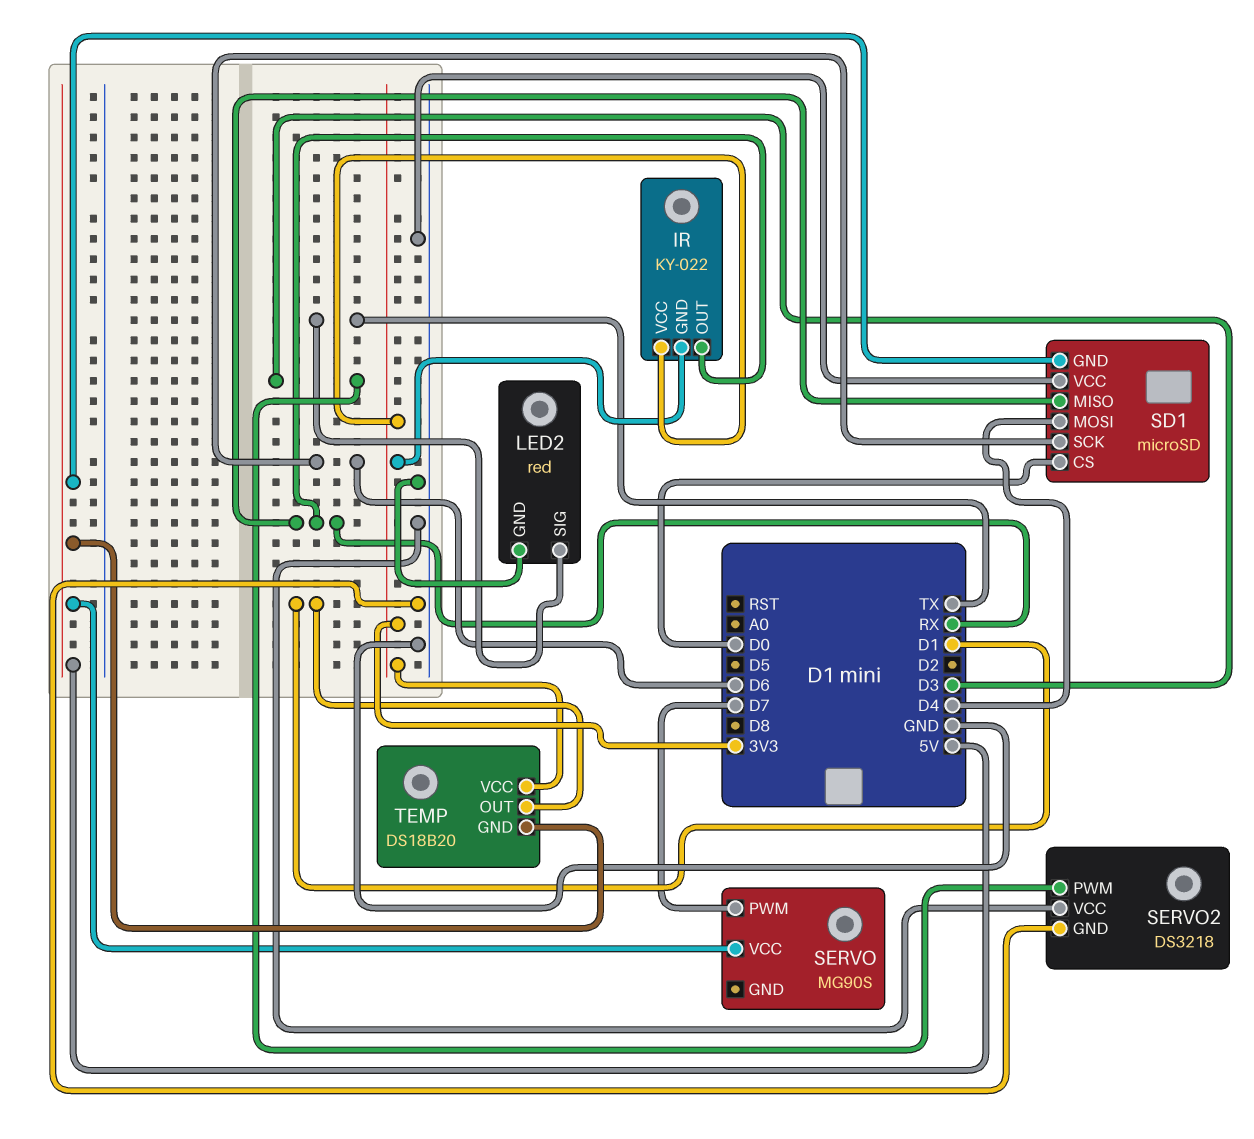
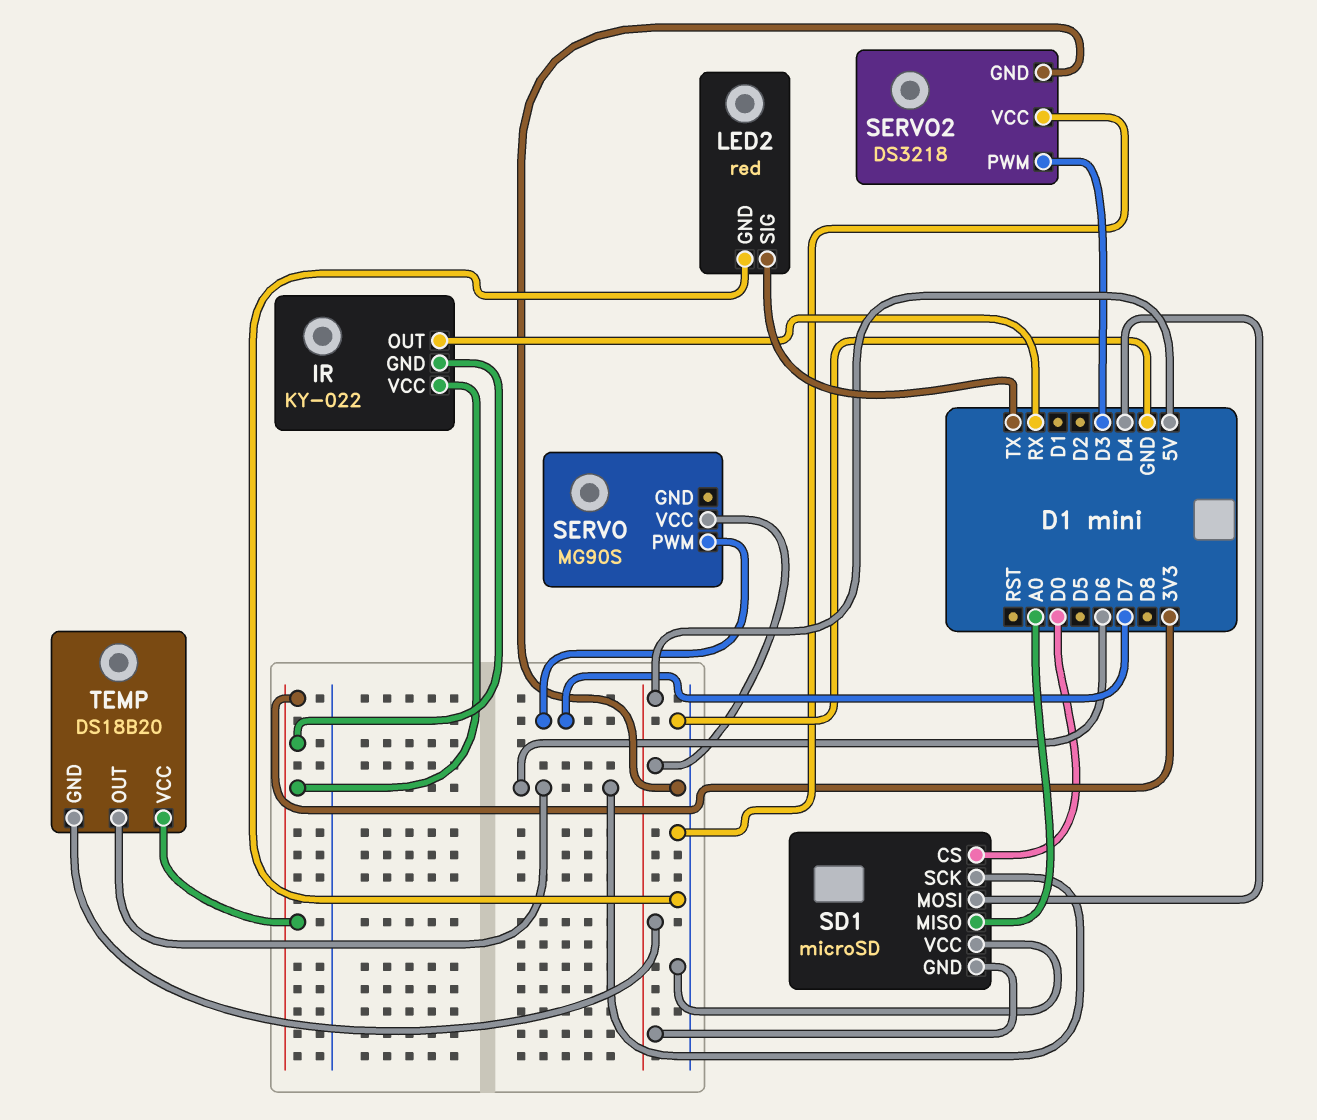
SD1 pin MISO: RX -> A0
TEMP pin OUT: D1 -> D6

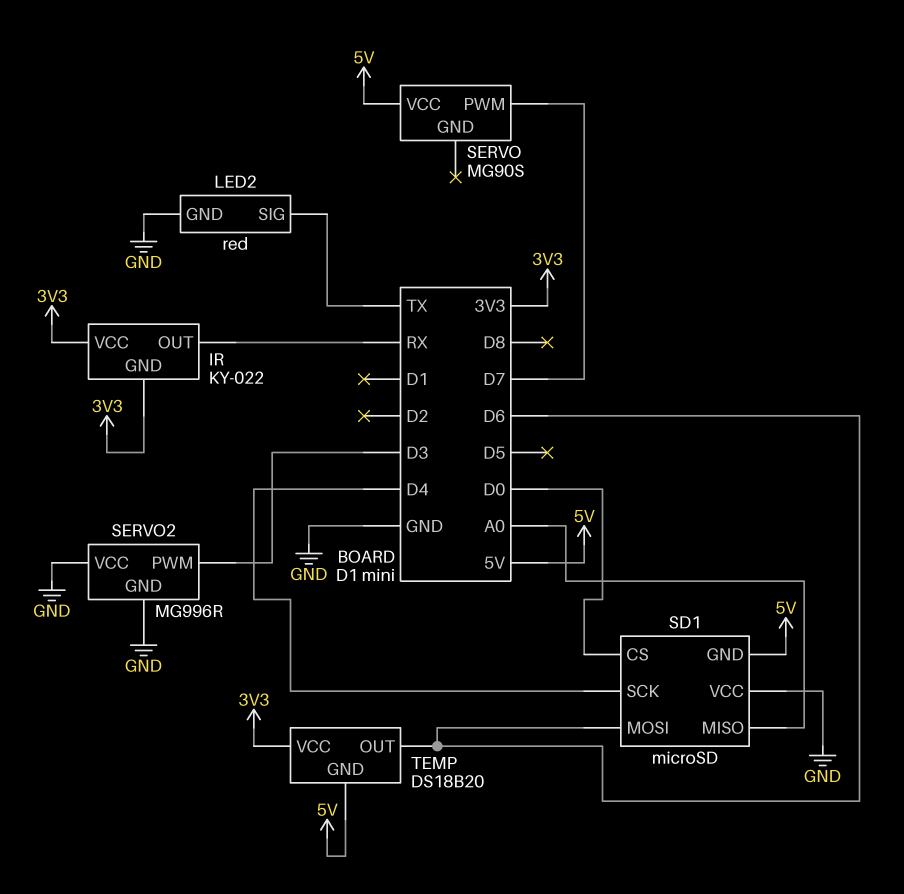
SD1 pin MOSI: D4 -> D6
SD1 pin SCK: D6 -> D4
SERVO2: DS3218 -> MG996R

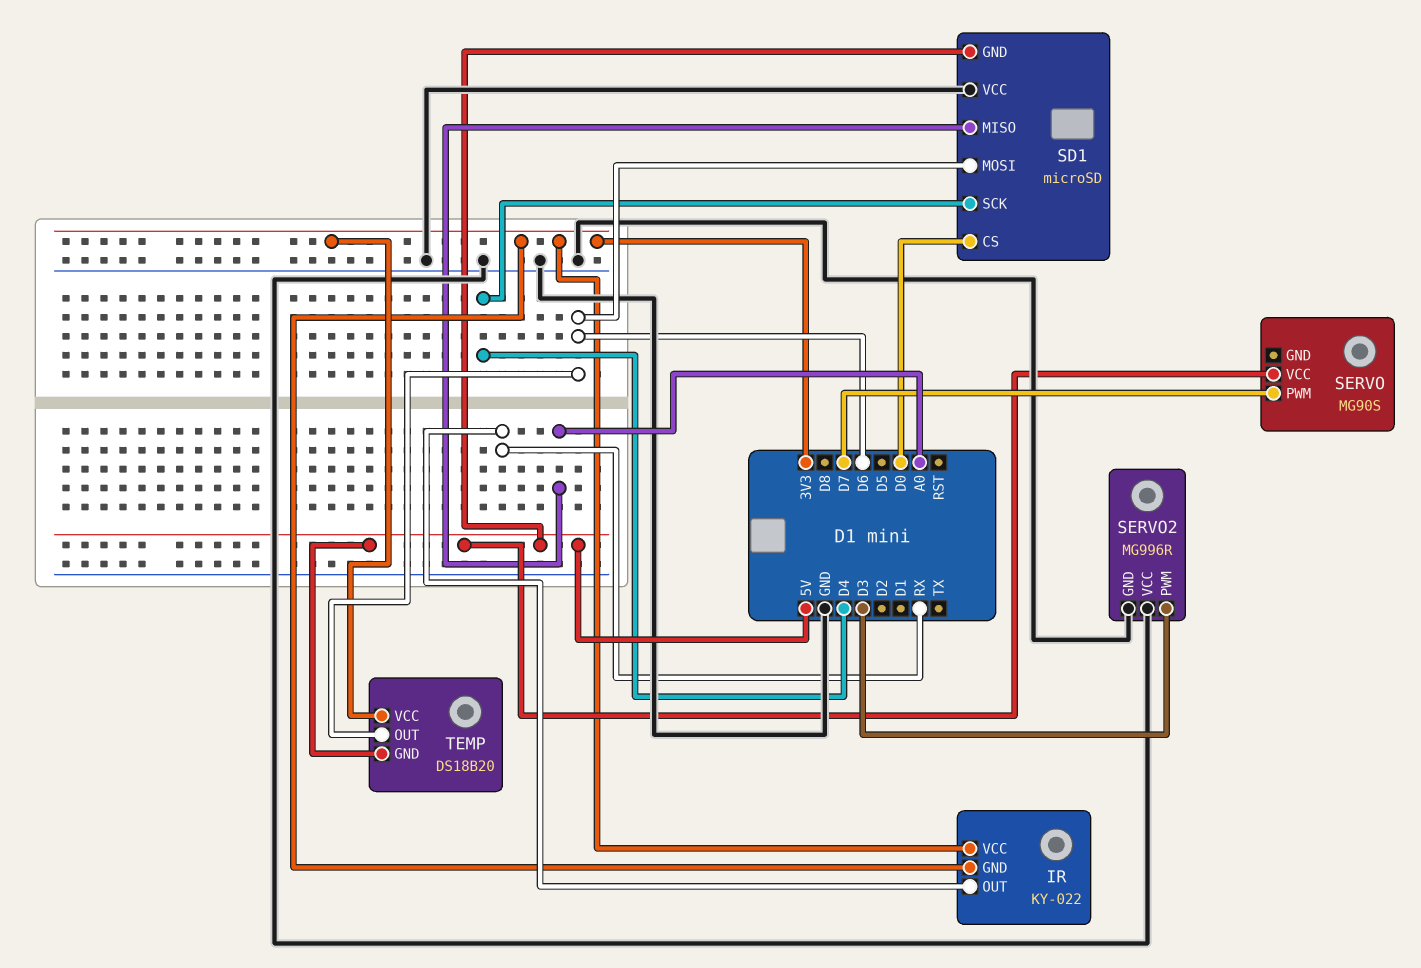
LED2: red -> none
LED2 pin GND: GND -> none
LED2 pin SIG: TX -> none

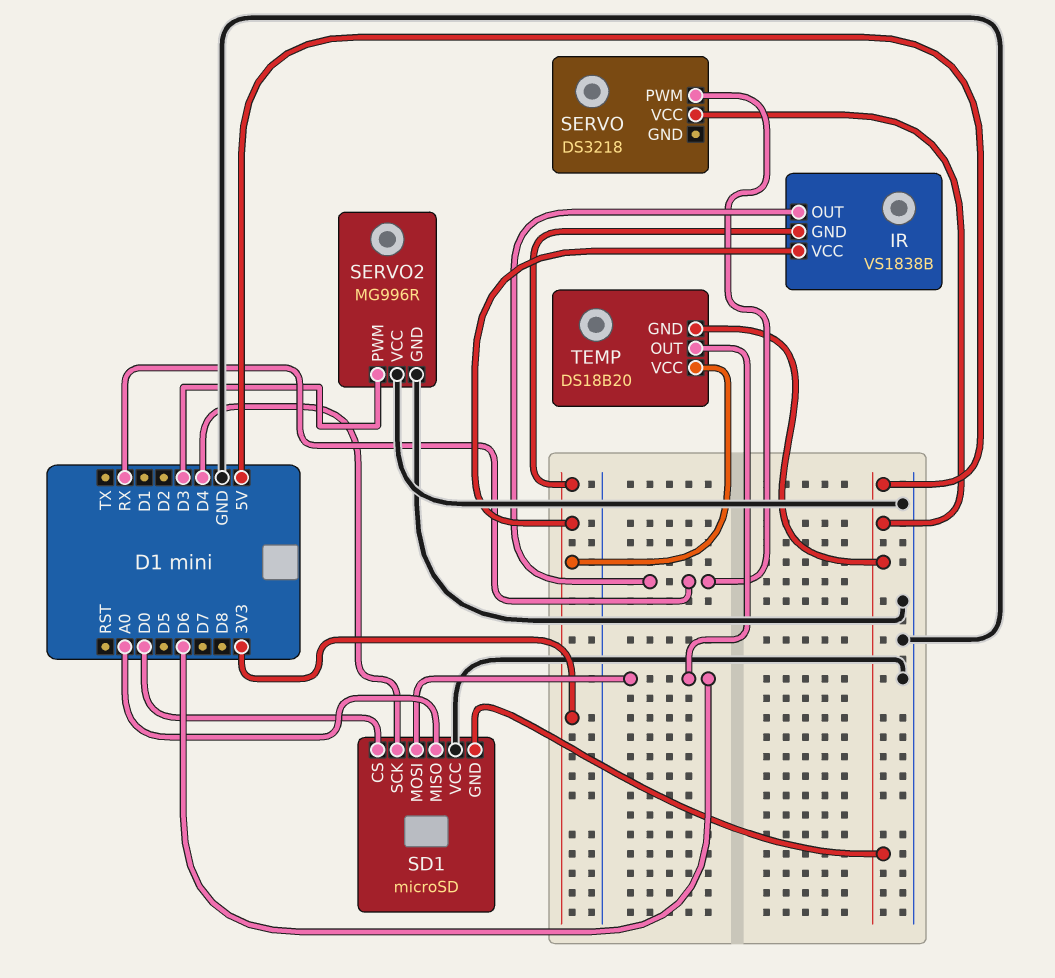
IR: KY-022 -> VS1838B
SERVO: MG90S -> DS3218
SERVO pin PWM: D7 -> RX

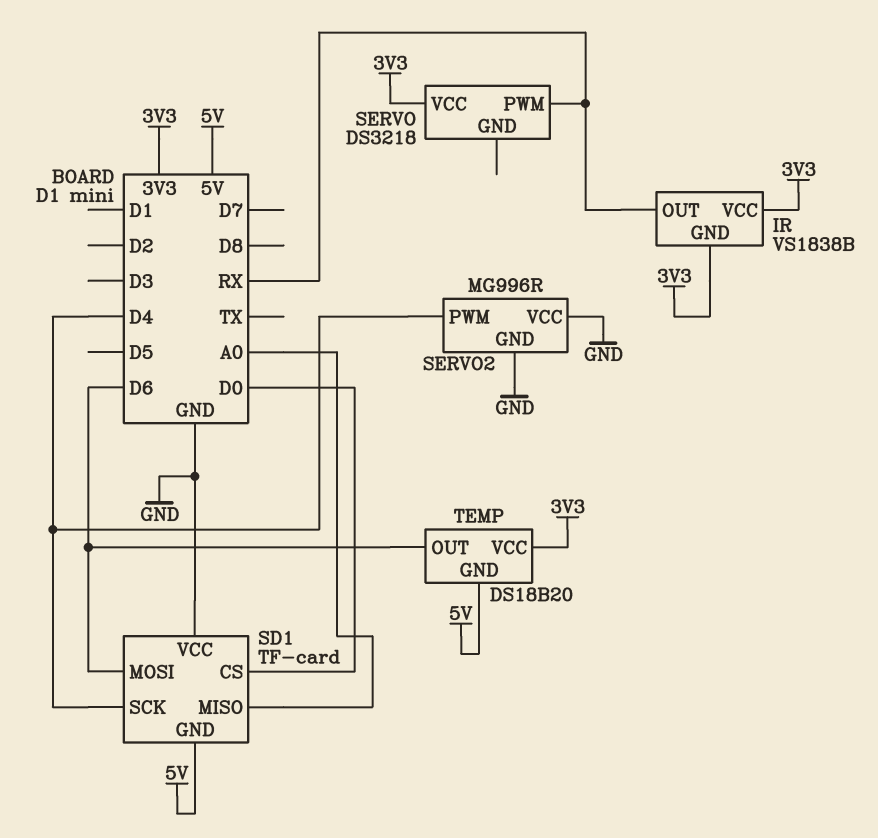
SD1: microSD -> TF-card
SERVO pin VCC: 5V -> 3V3
SERVO2 pin PWM: D3 -> D4

